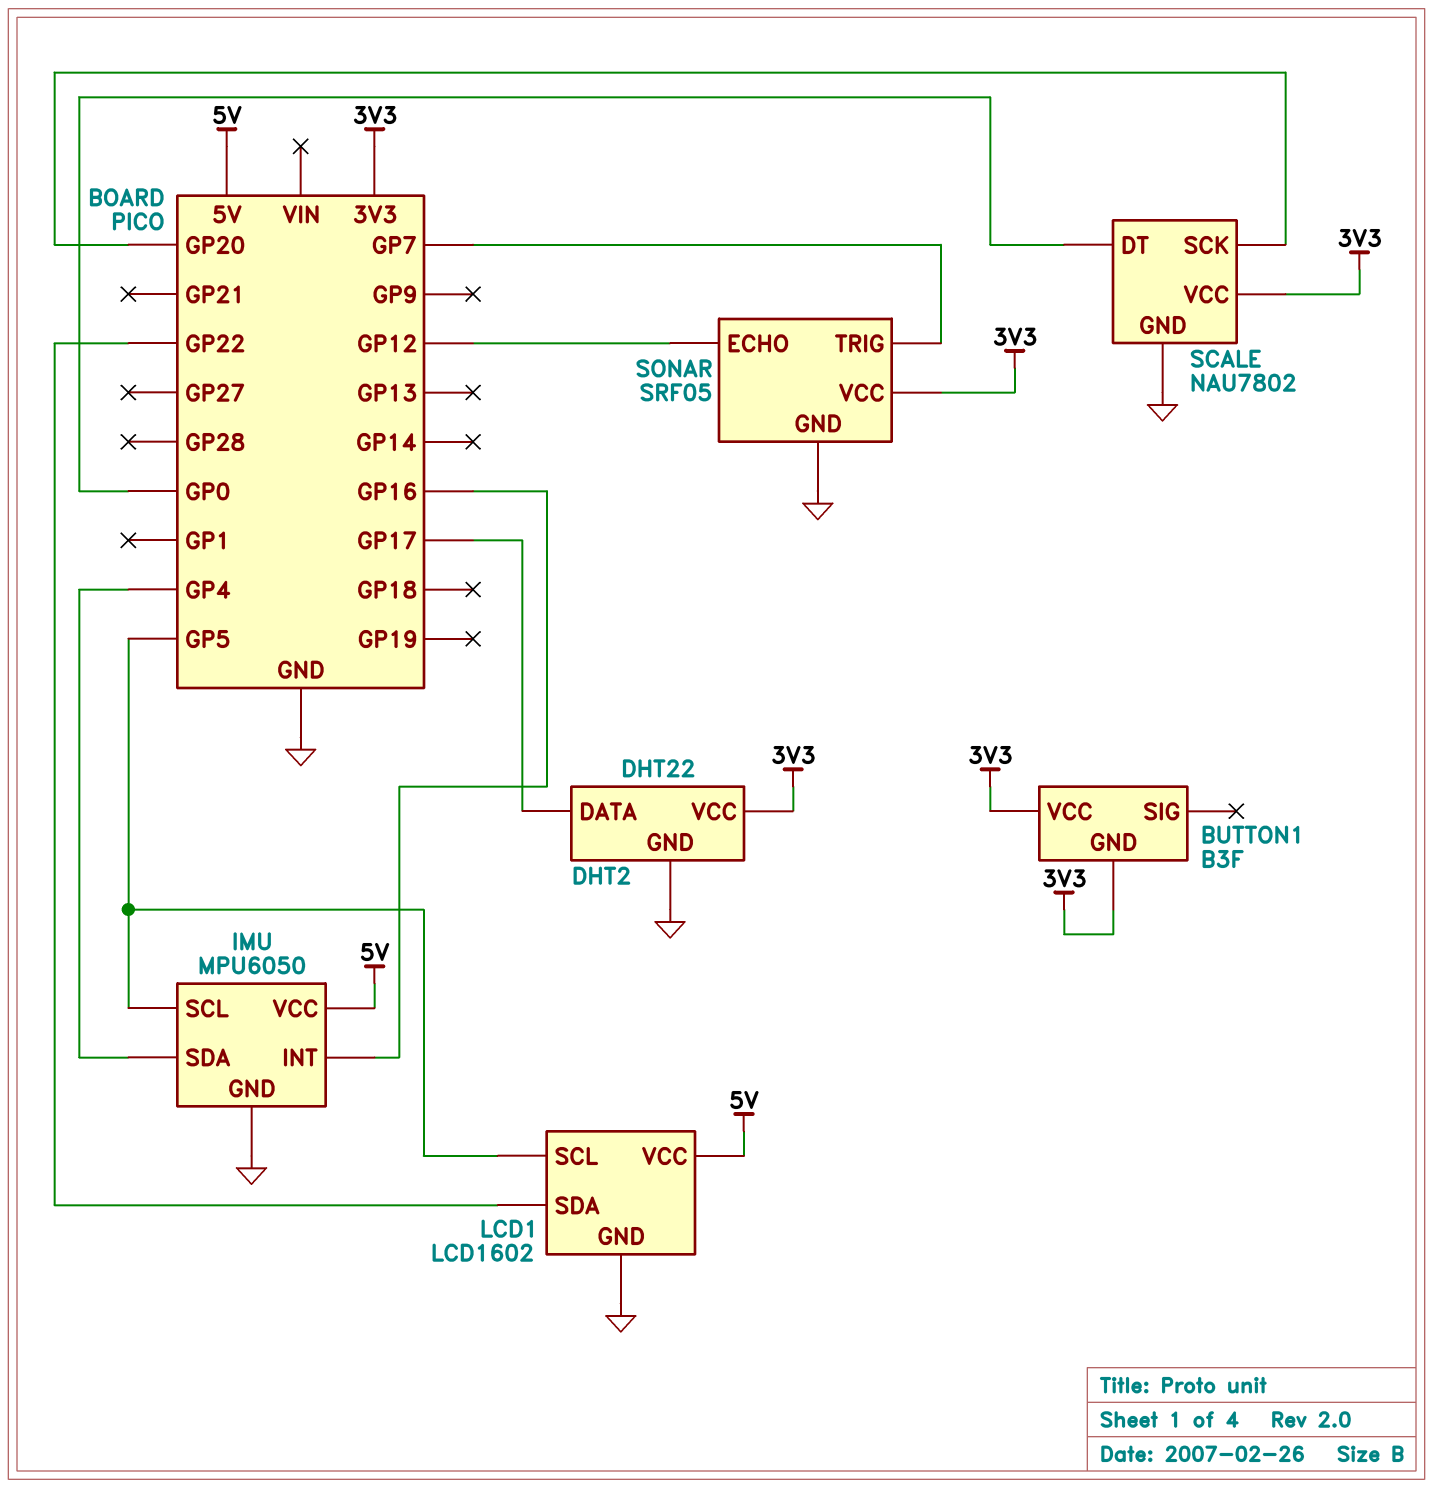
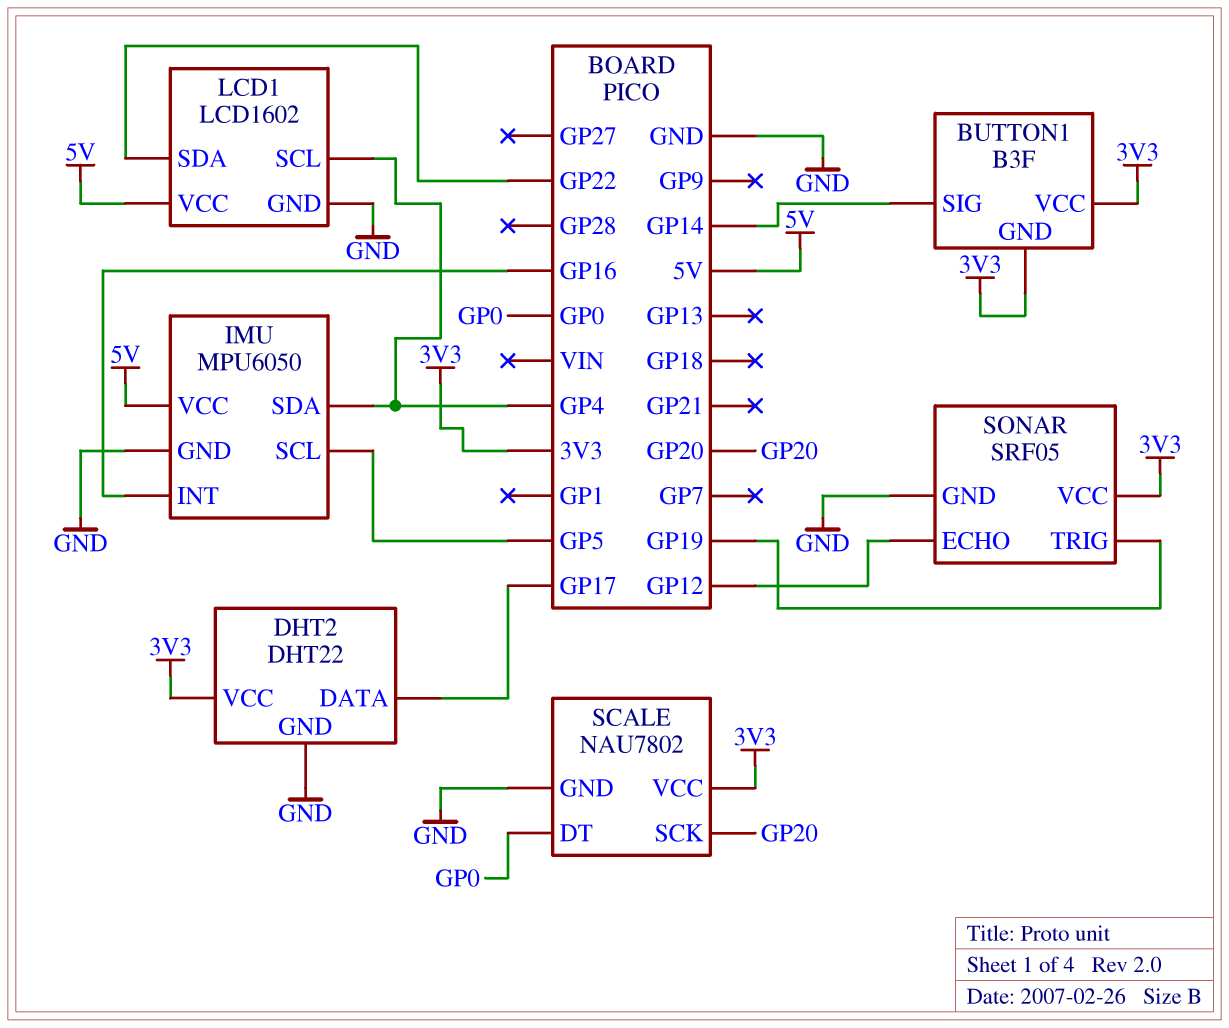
BUTTON1 pin SIG: none -> GP14
LCD1 pin SCL: GP5 -> GP4
SONAR pin TRIG: GP7 -> GP19

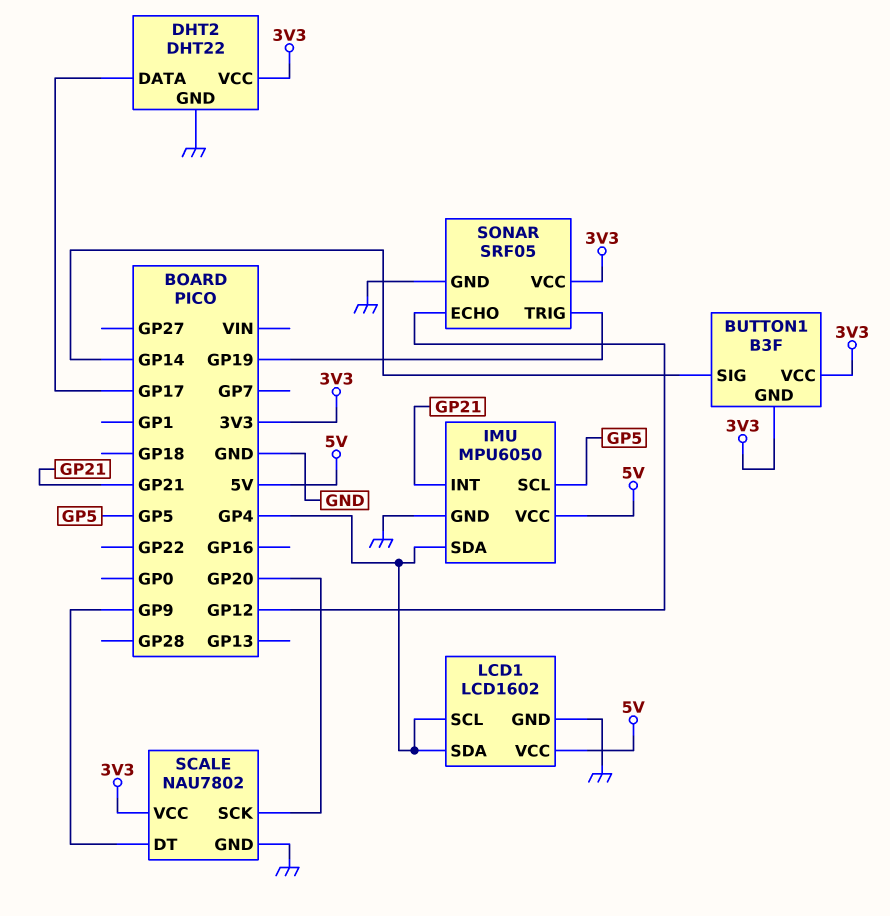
IMU pin INT: GP16 -> GP21
LCD1 pin SDA: GP22 -> GP4
SCALE pin DT: GP0 -> GP9

